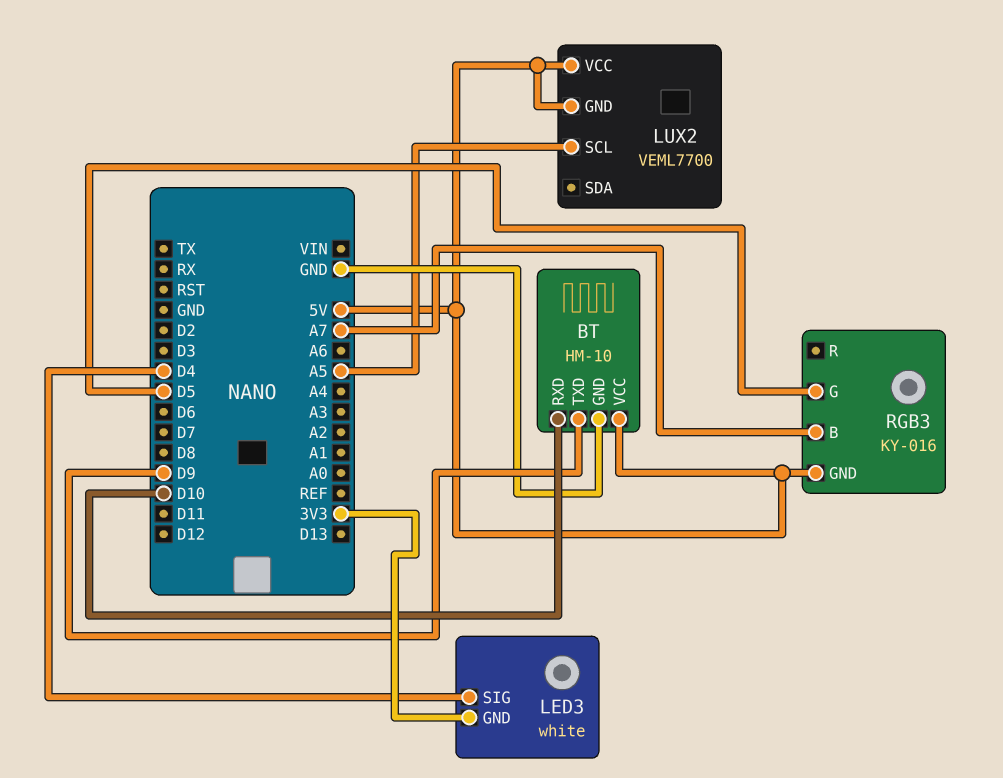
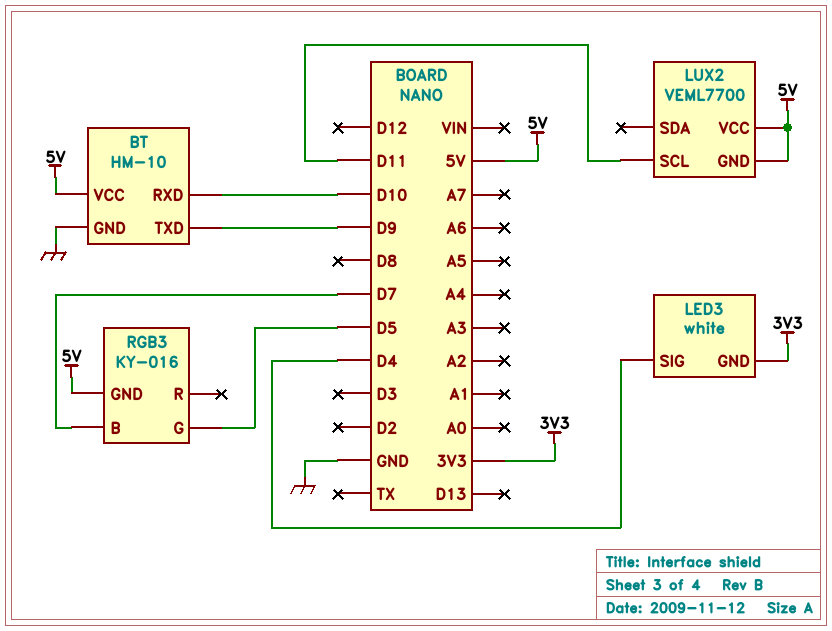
LUX2 pin SCL: A5 -> D11
RGB3 pin B: A7 -> D7

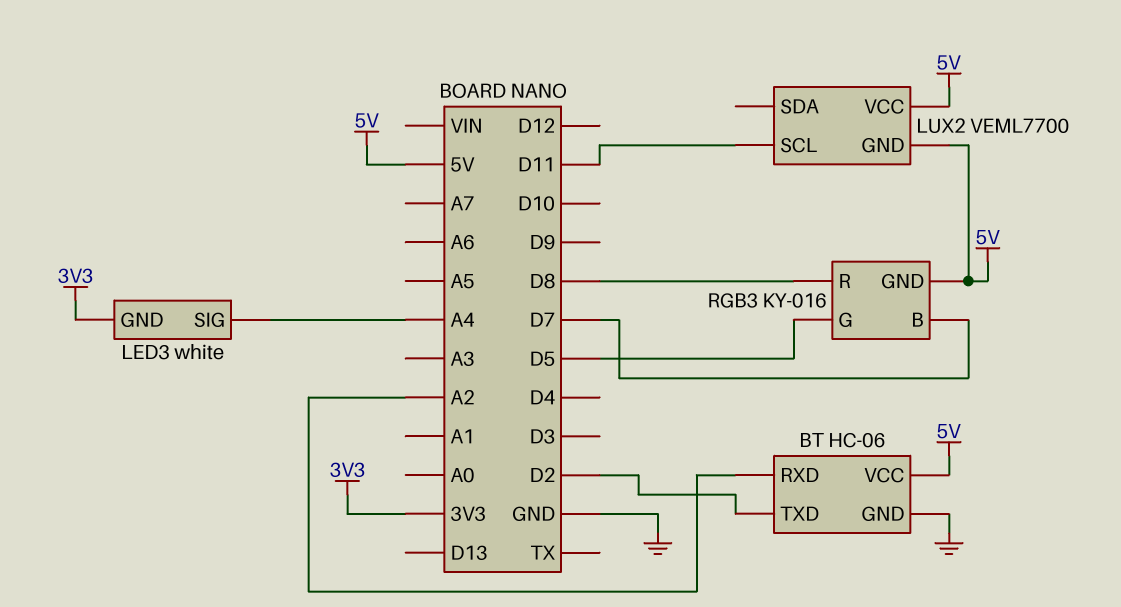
BT: HM-10 -> HC-06
BT pin RXD: D10 -> A2
BT pin TXD: D9 -> D2
LED3 pin SIG: D4 -> A4
RGB3 pin R: none -> D8

